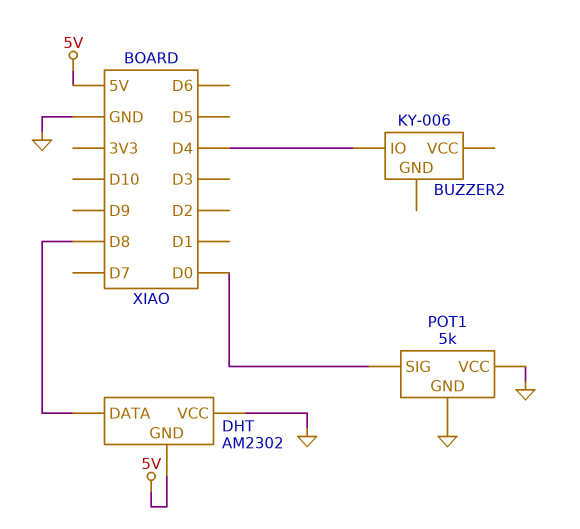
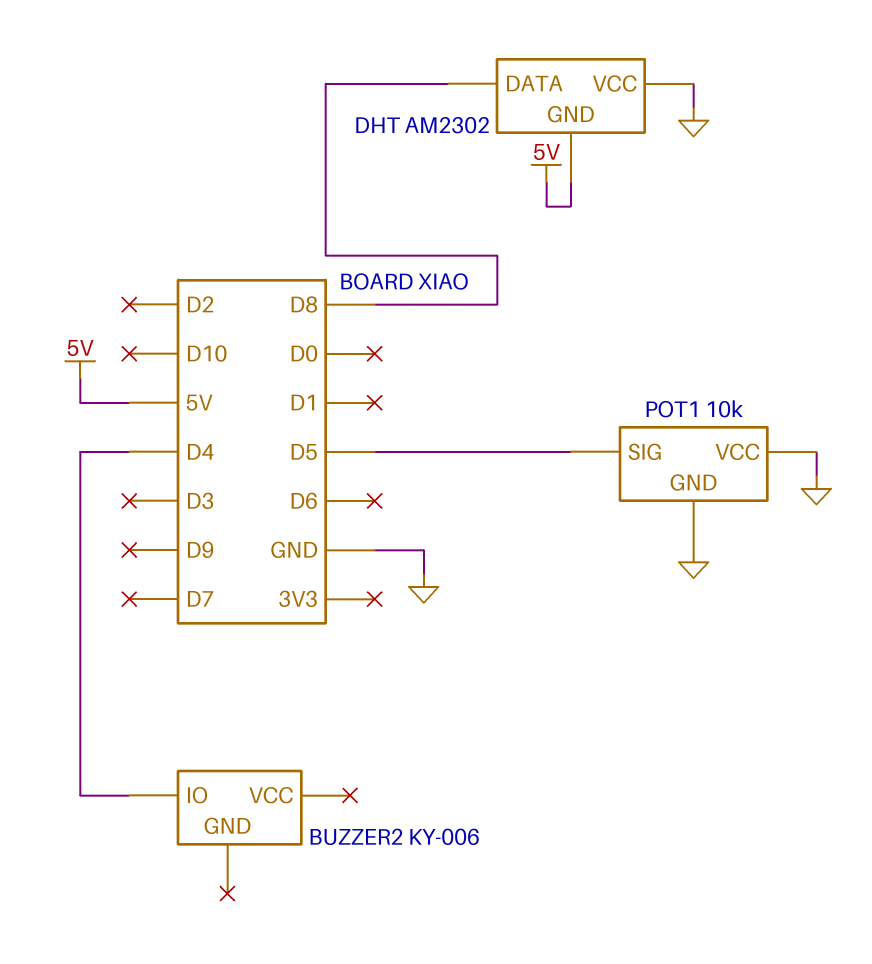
POT1: 5k -> 10k
POT1 pin SIG: D0 -> D5

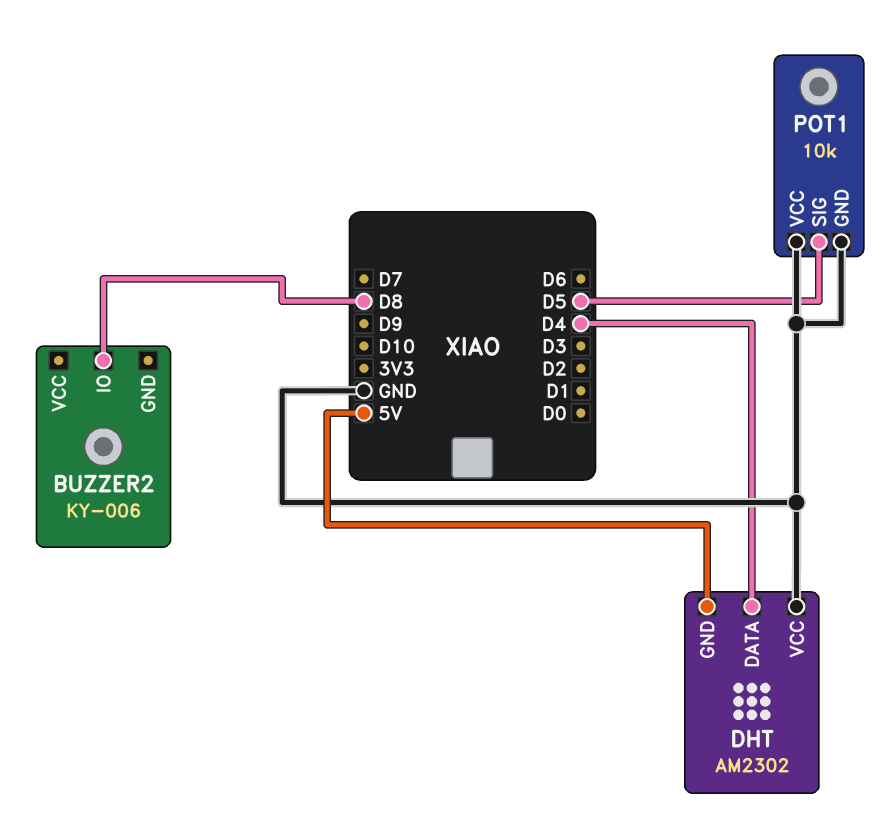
BUZZER2 pin IO: D4 -> D8
DHT pin DATA: D8 -> D4

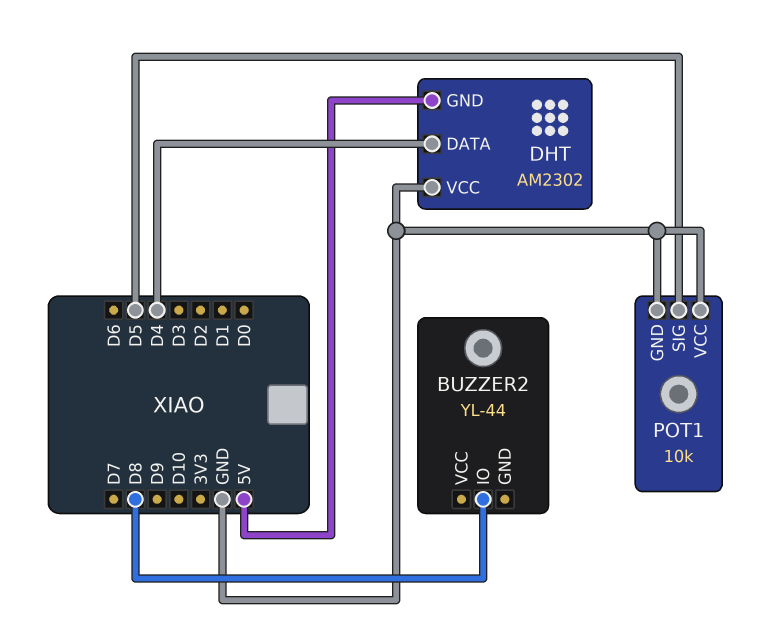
BUZZER2: KY-006 -> YL-44

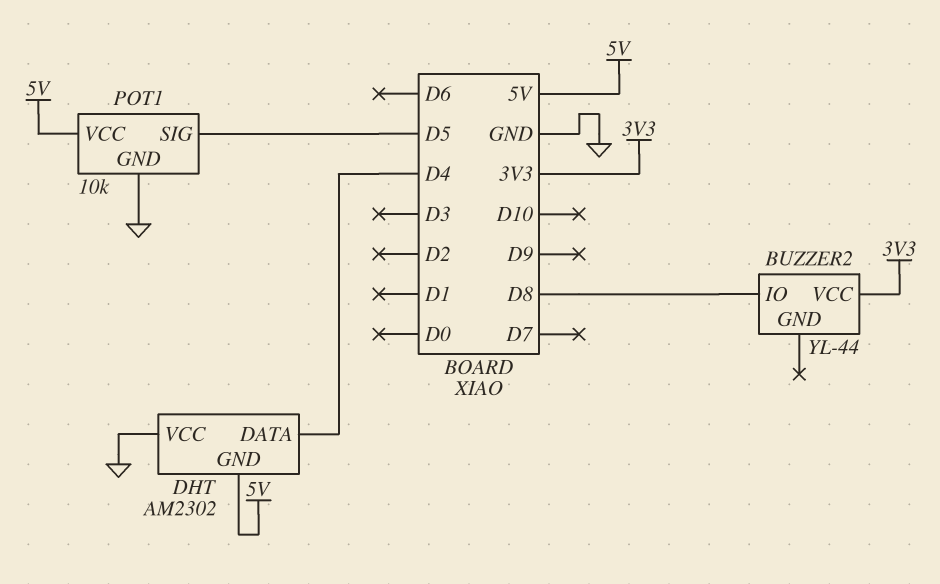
BUZZER2 pin VCC: none -> 3V3
POT1 pin VCC: GND -> 5V

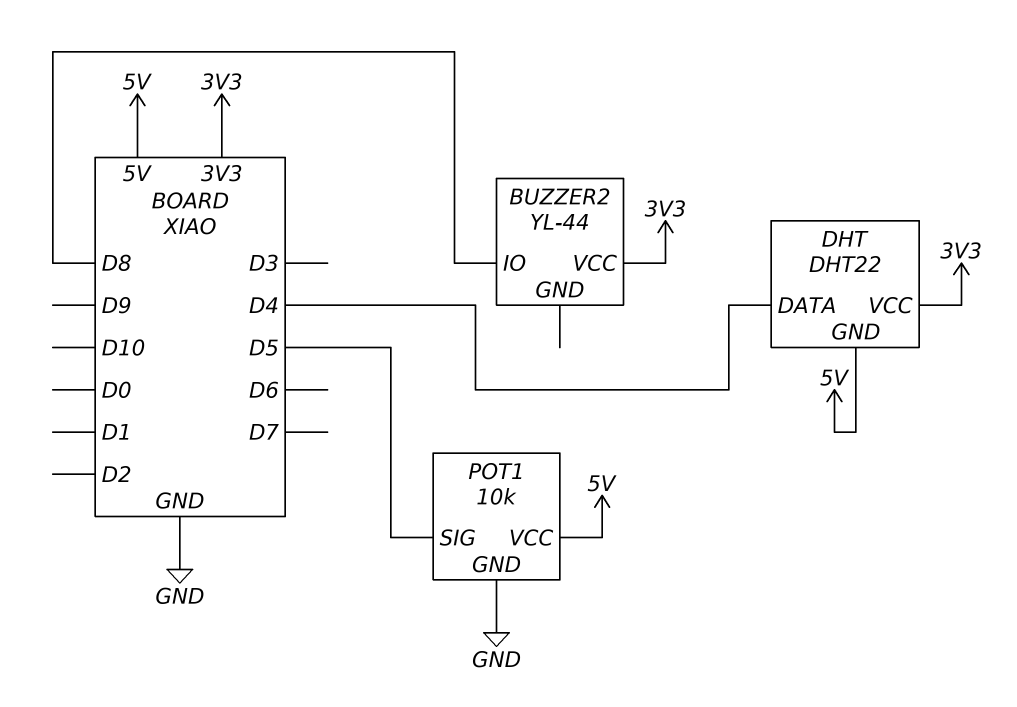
DHT: AM2302 -> DHT22
DHT pin VCC: GND -> 3V3

